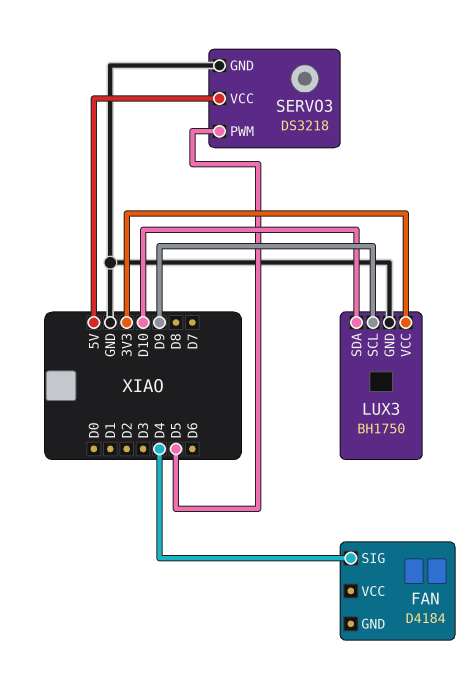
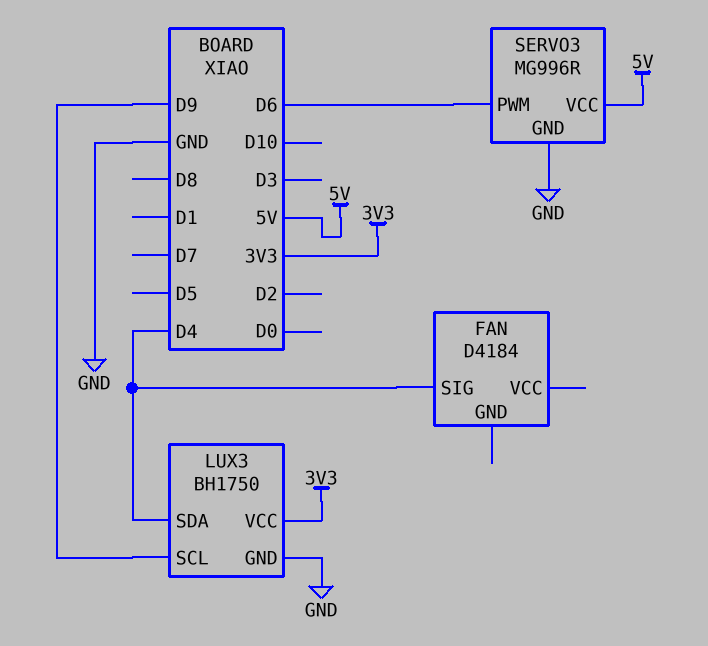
LUX3 pin SDA: D10 -> D4
SERVO3: DS3218 -> MG996R
SERVO3 pin PWM: D5 -> D6

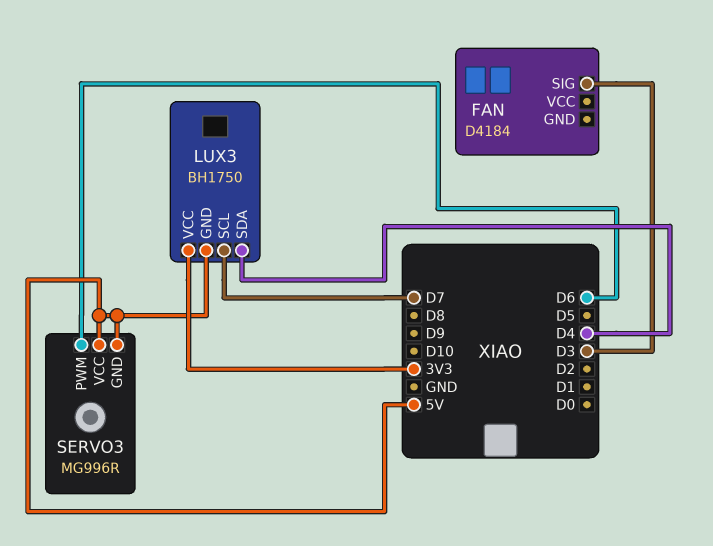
FAN pin SIG: D4 -> D3
LUX3 pin GND: GND -> 5V
LUX3 pin SCL: D9 -> D7
SERVO3 pin GND: GND -> 5V

